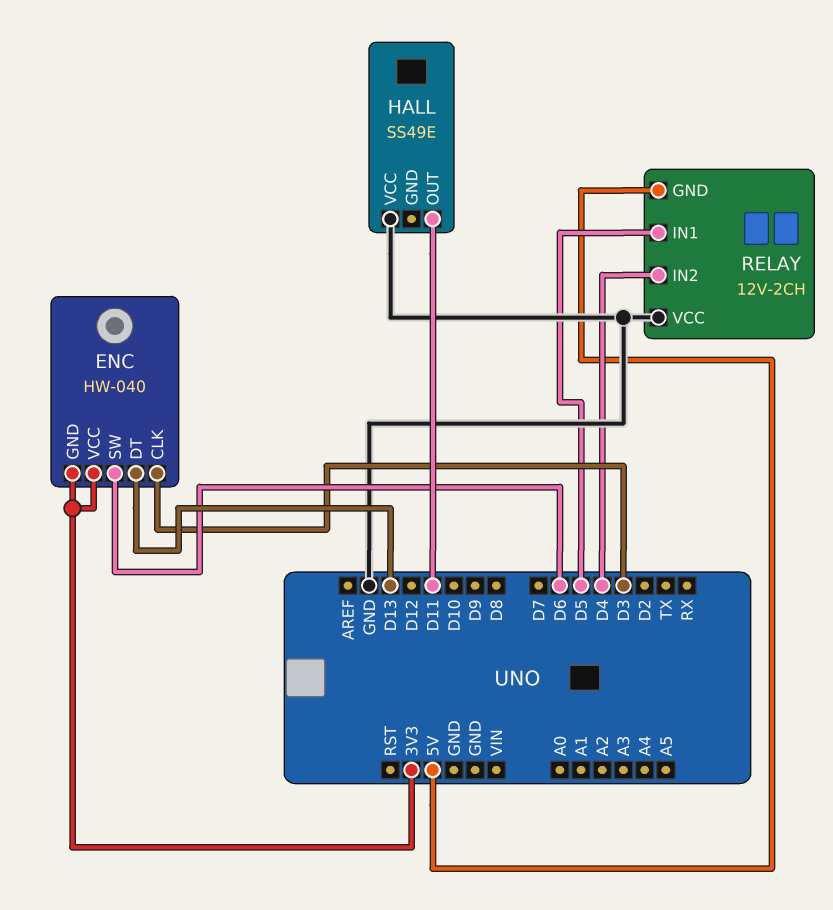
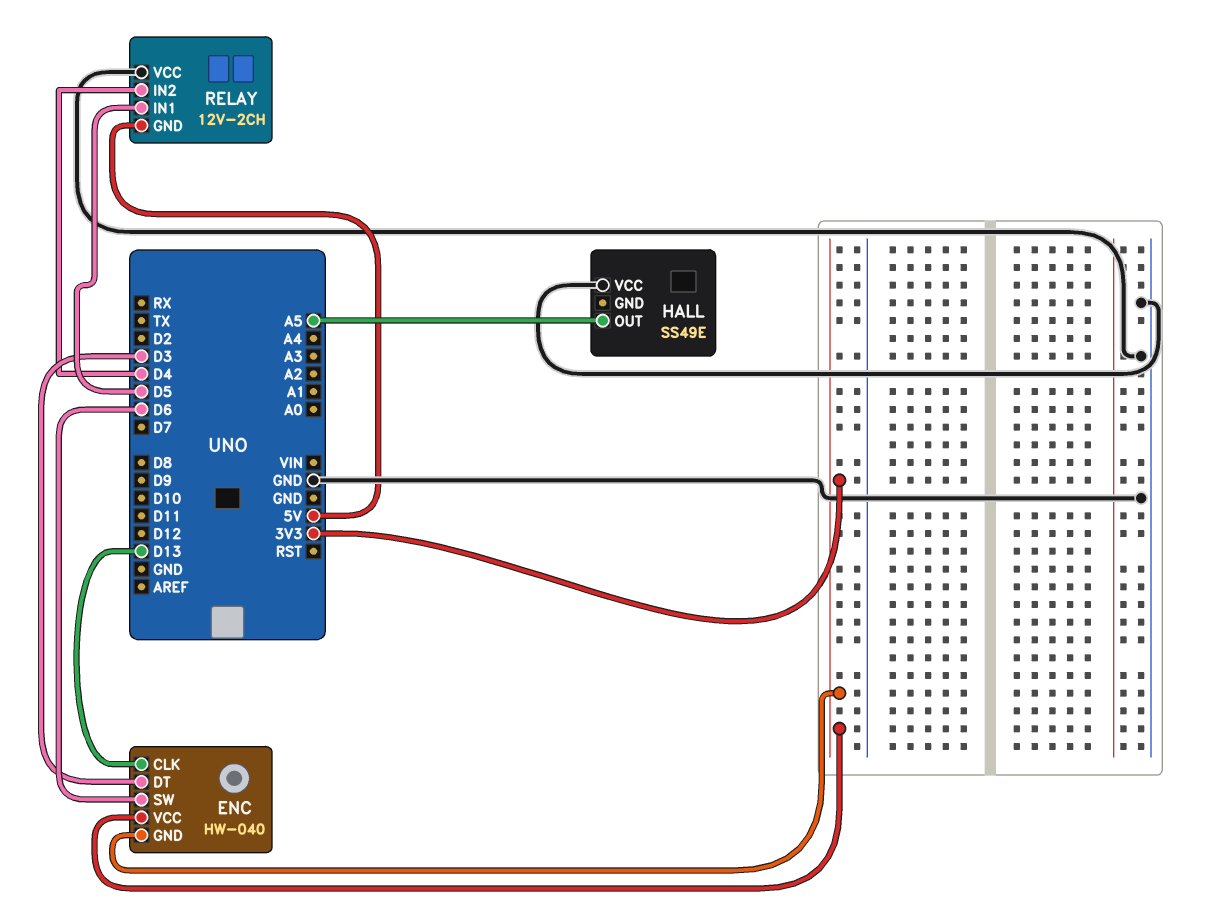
ENC pin CLK: D3 -> D13
ENC pin DT: D13 -> D3
HALL pin OUT: D11 -> A5

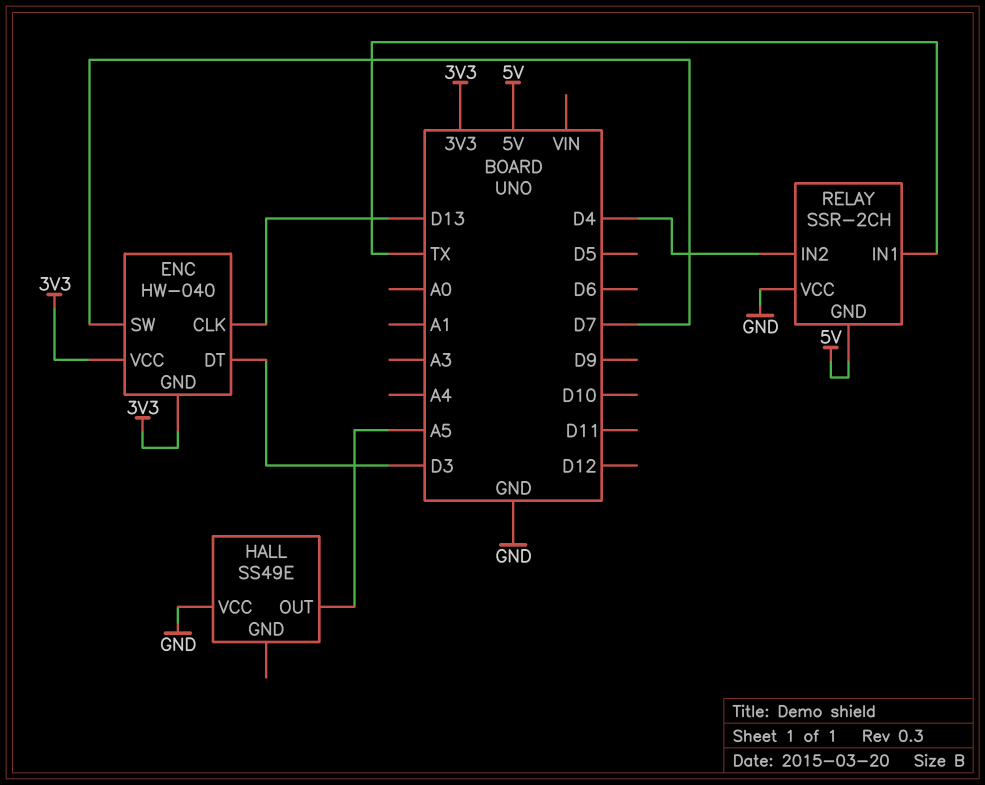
ENC pin SW: D6 -> D7
RELAY: 12V-2CH -> SSR-2CH
RELAY pin IN1: D5 -> TX

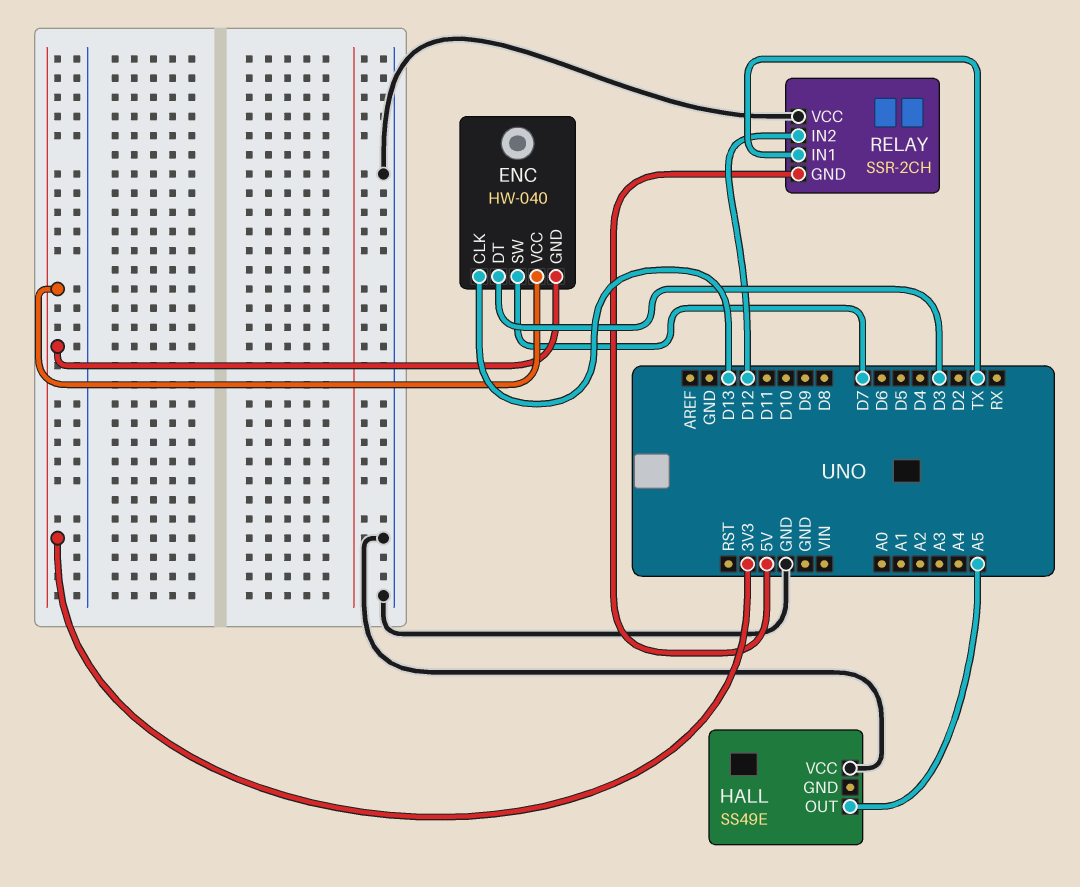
RELAY pin IN2: D4 -> D12

